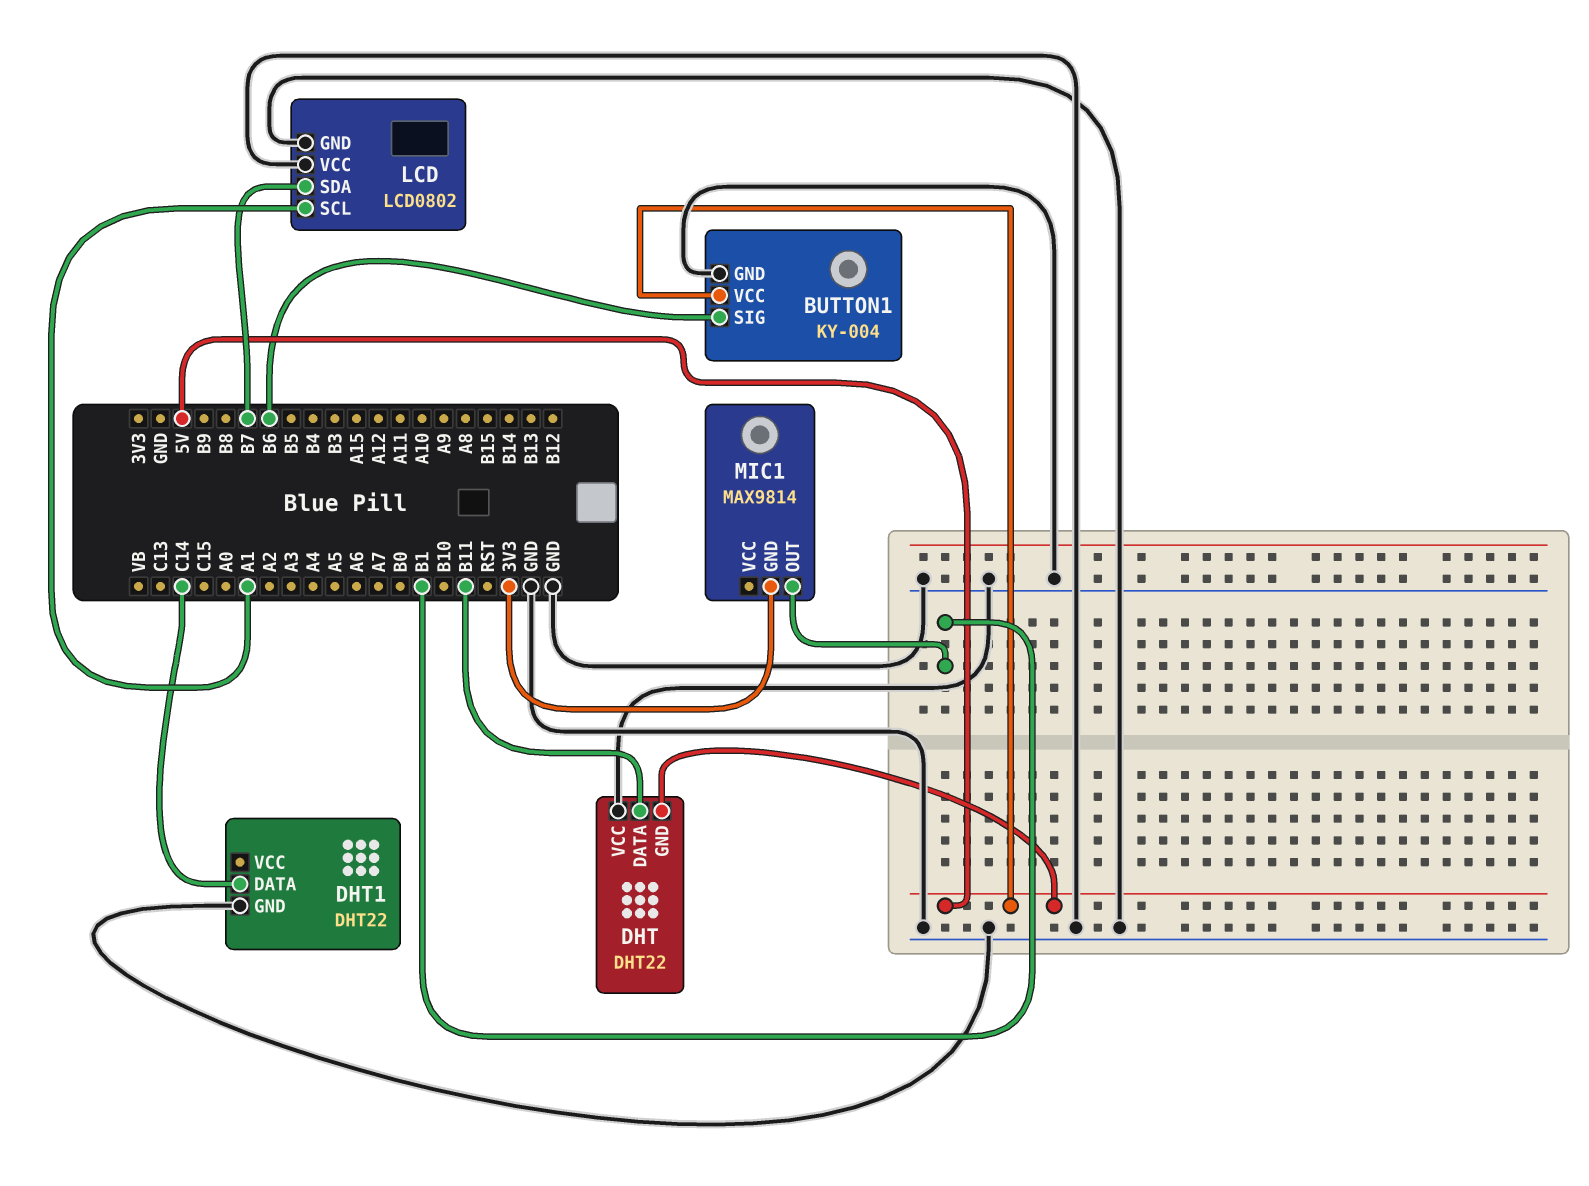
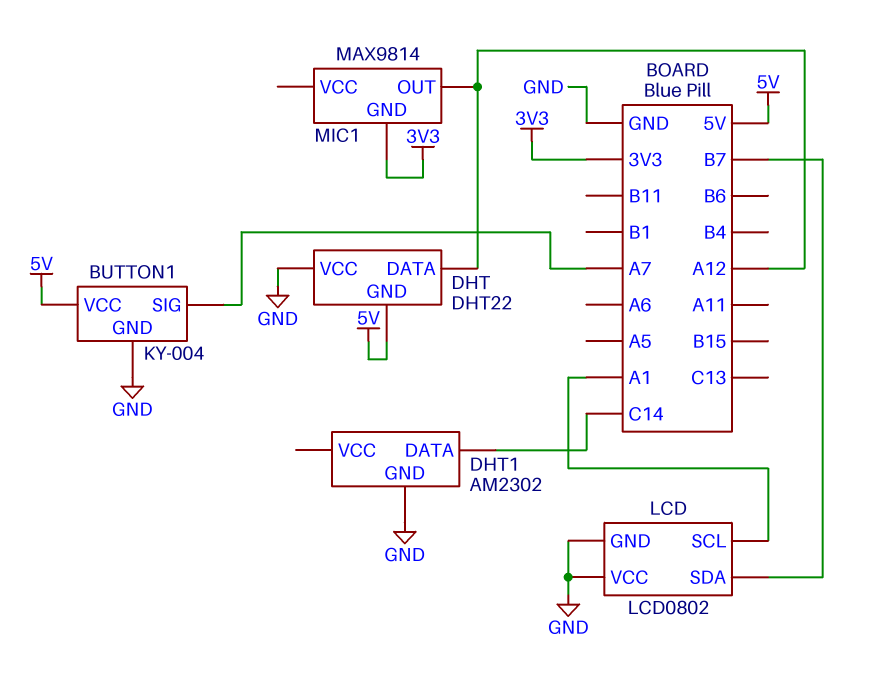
BUTTON1 pin SIG: B6 -> A7
DHT pin DATA: B11 -> A12
DHT1: DHT22 -> AM2302
MIC1 pin OUT: B1 -> A12

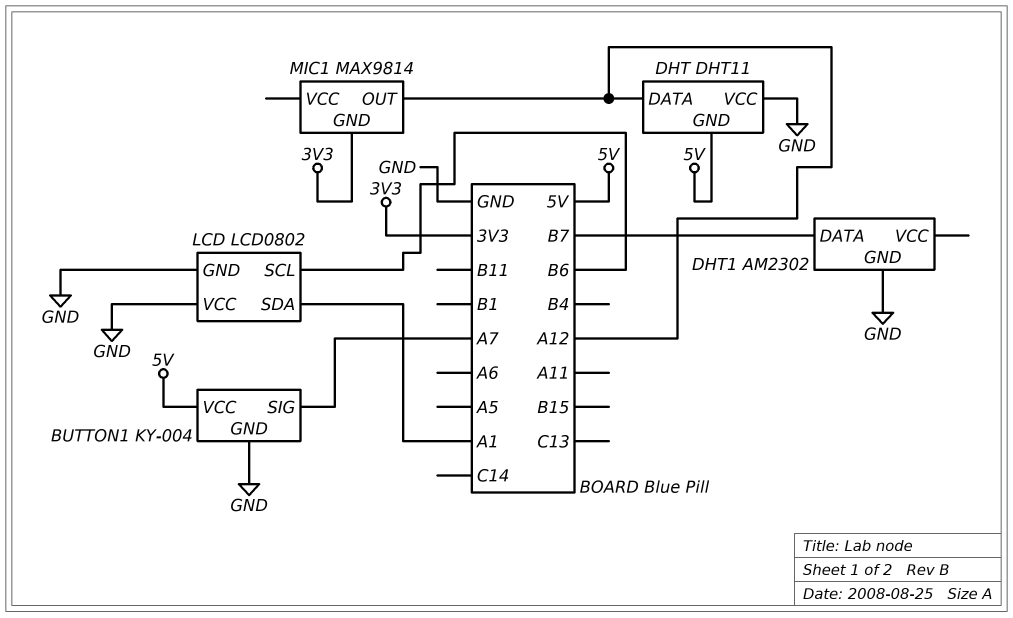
DHT: DHT22 -> DHT11
DHT1 pin DATA: C14 -> B7
LCD pin SCL: A1 -> B6
LCD pin SDA: B7 -> A1

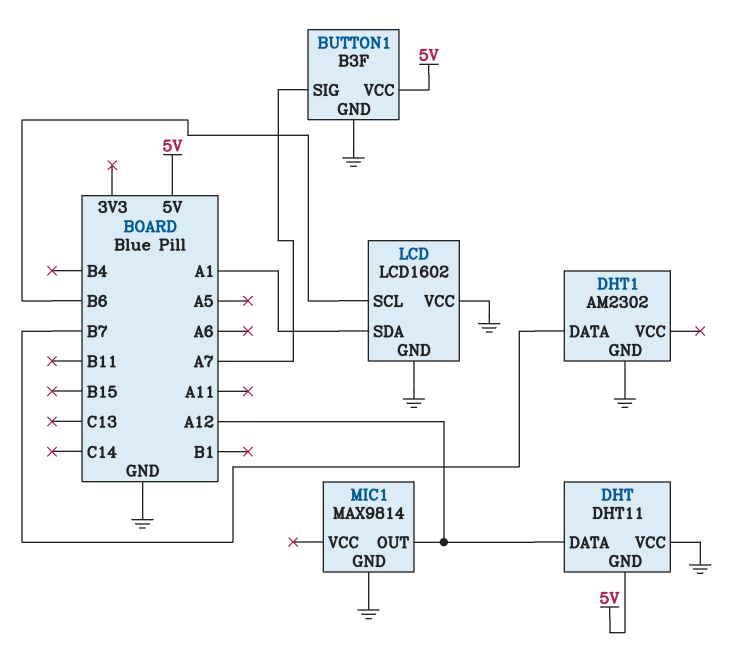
BUTTON1: KY-004 -> B3F
LCD: LCD0802 -> LCD1602
MIC1 pin GND: 3V3 -> GND

